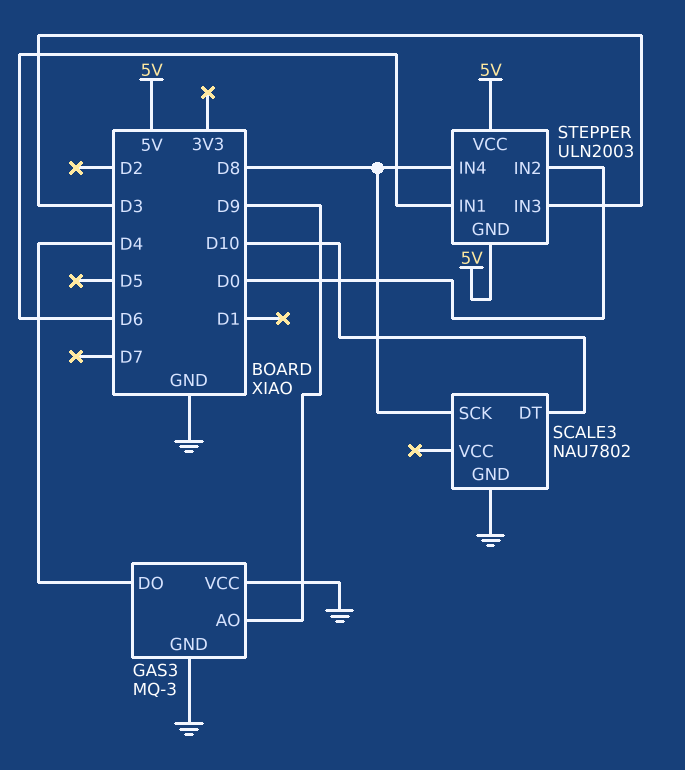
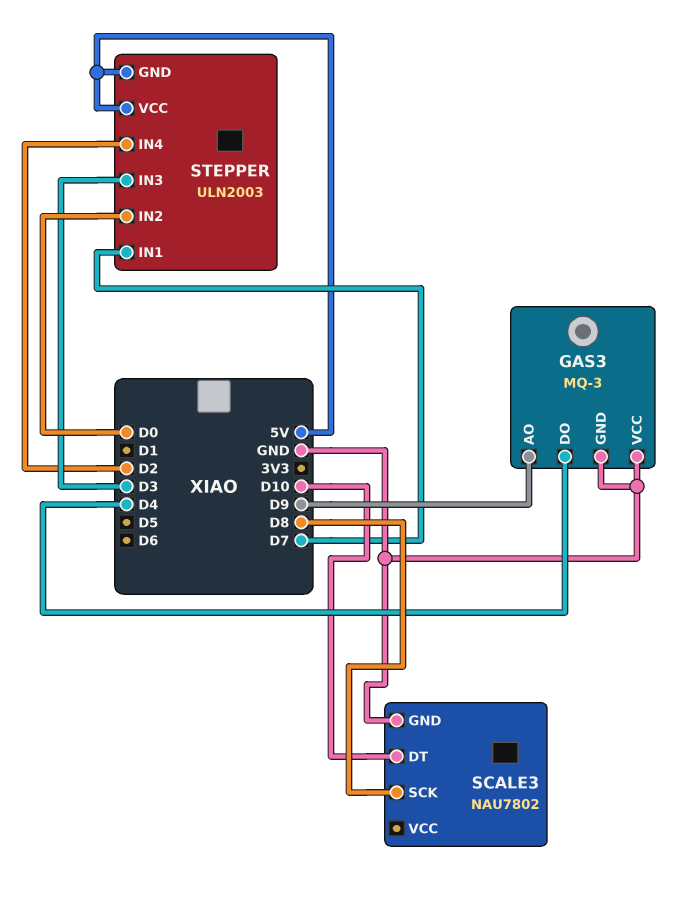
STEPPER pin IN1: D6 -> D7
STEPPER pin IN4: D8 -> D2

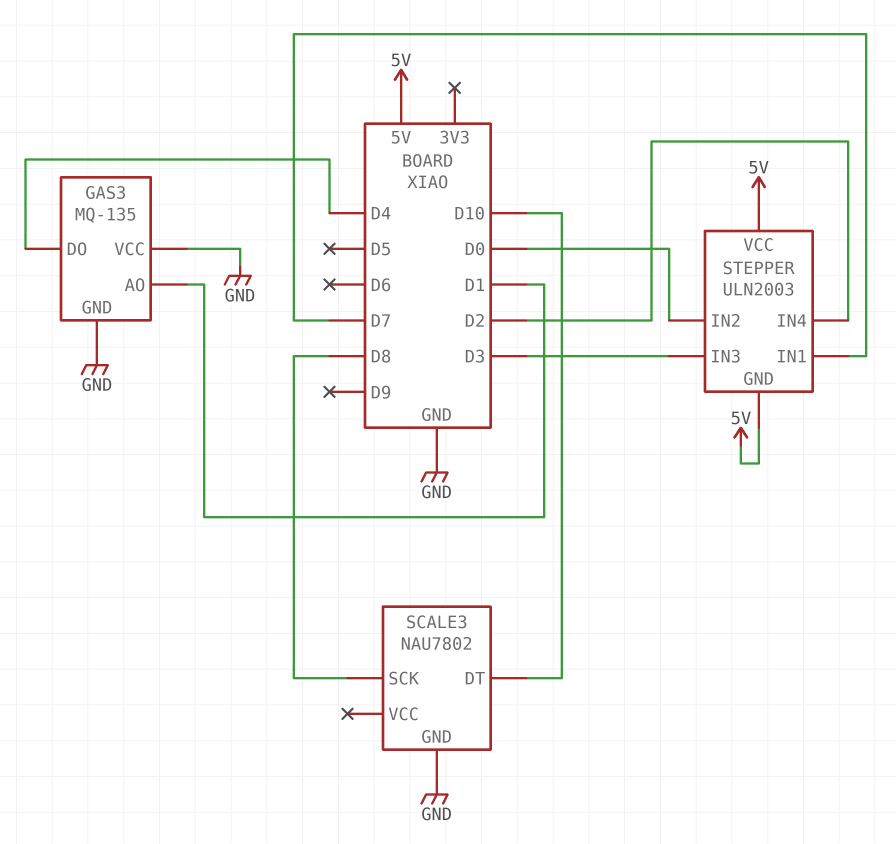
GAS3: MQ-3 -> MQ-135
GAS3 pin AO: D9 -> D1

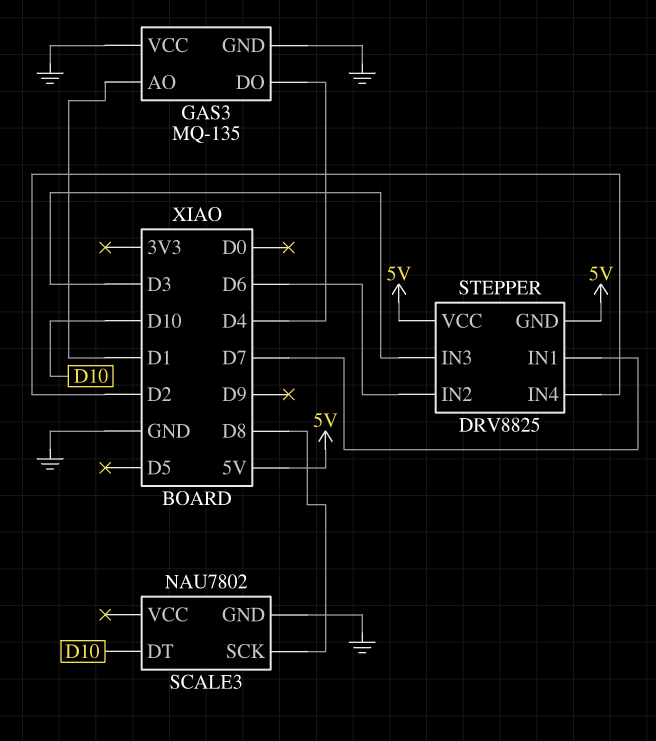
STEPPER: ULN2003 -> DRV8825
STEPPER pin IN2: D0 -> D6

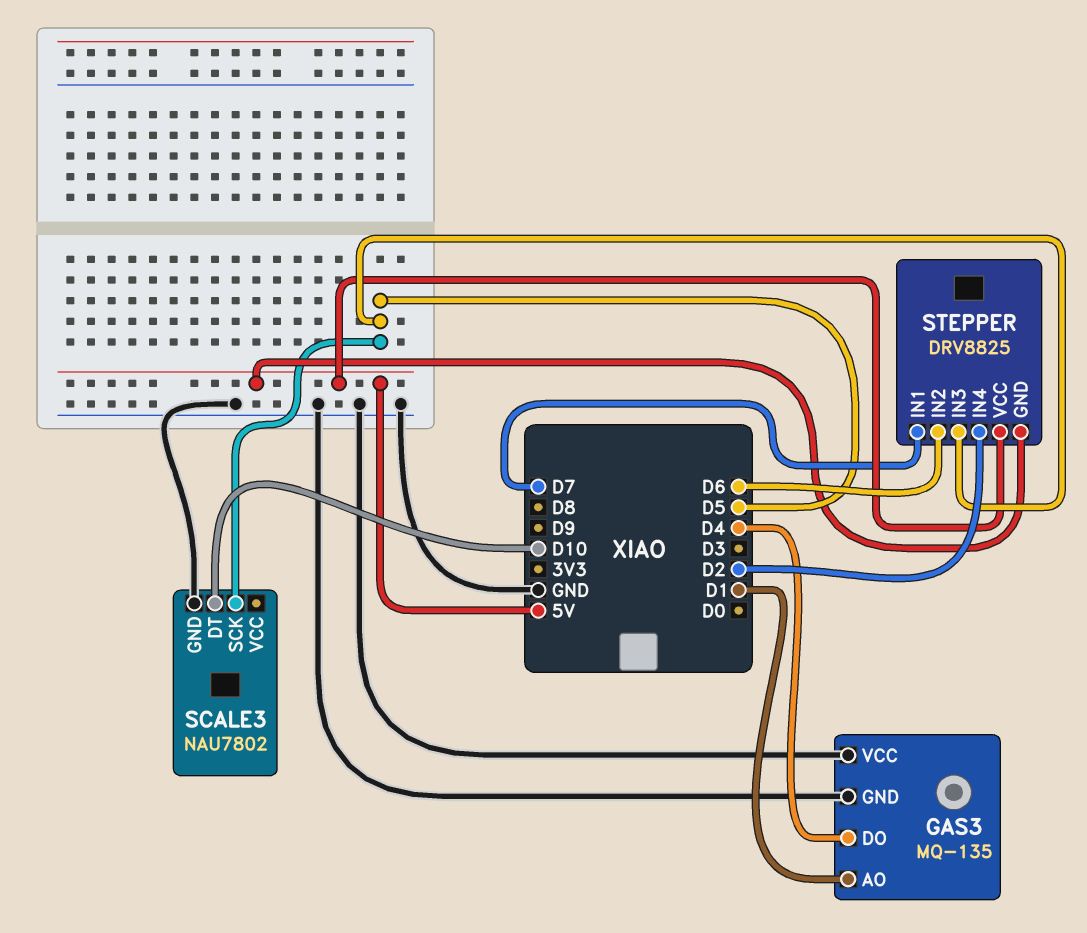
SCALE3 pin SCK: D8 -> D5
STEPPER pin IN3: D3 -> D5

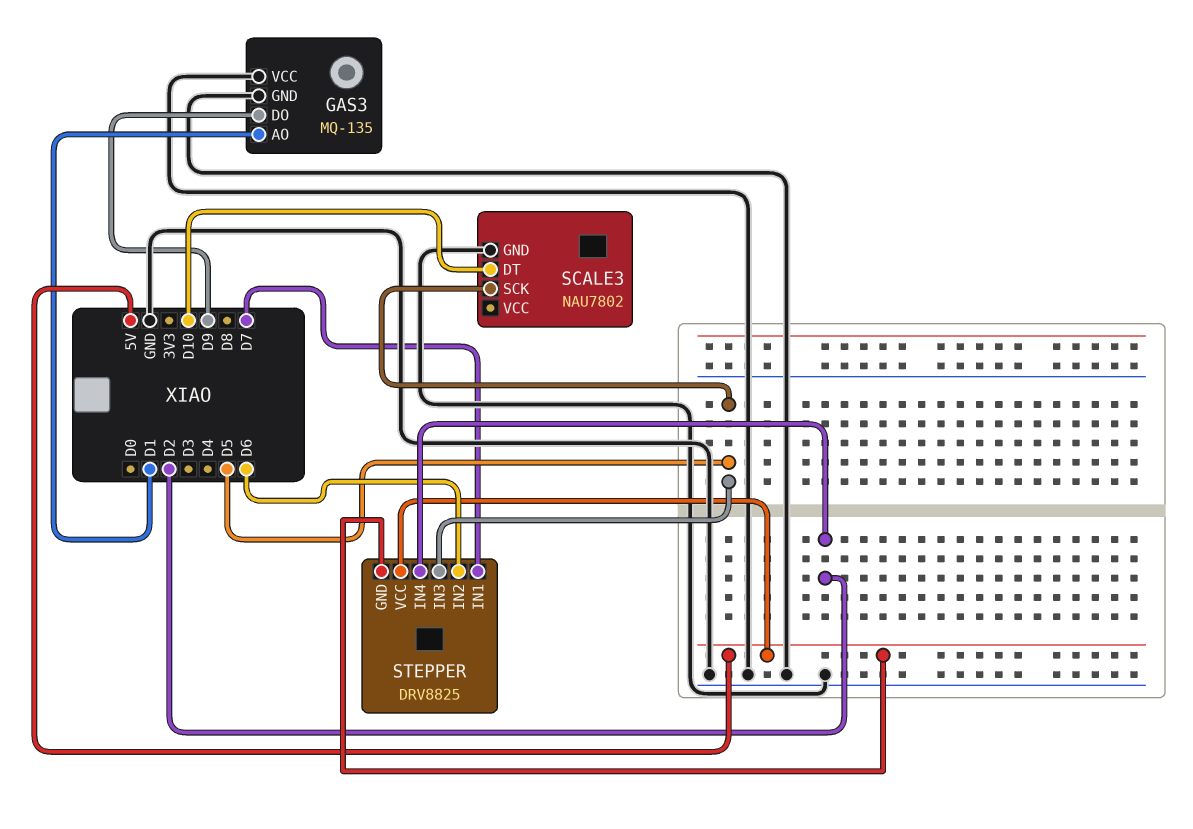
GAS3 pin DO: D4 -> D9

